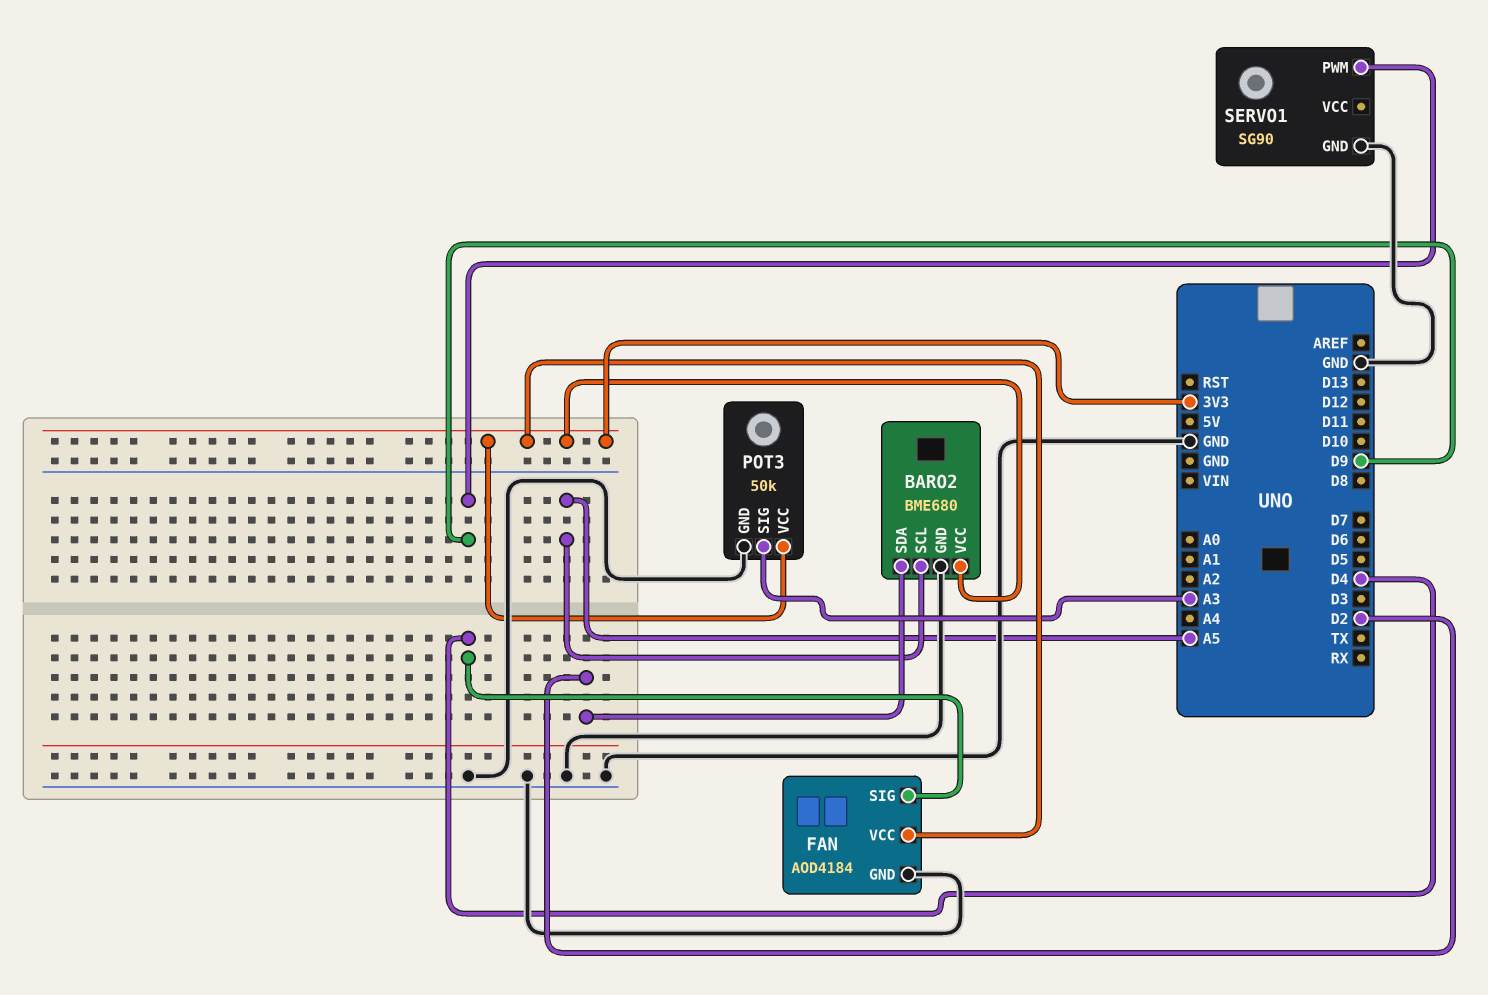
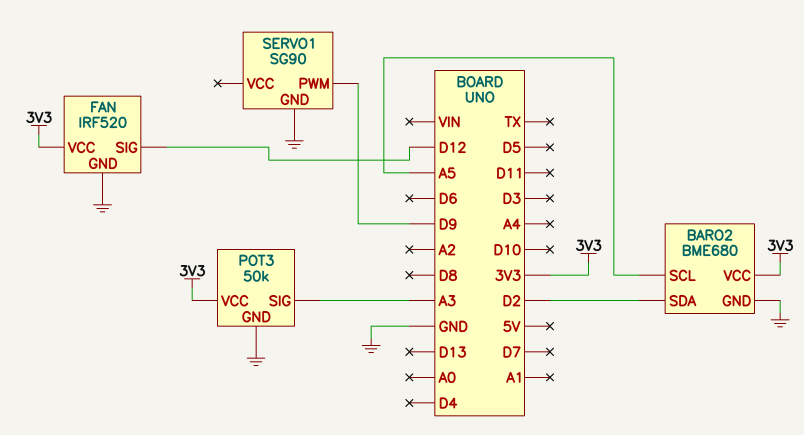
FAN: AOD4184 -> IRF520
FAN pin SIG: D4 -> D12

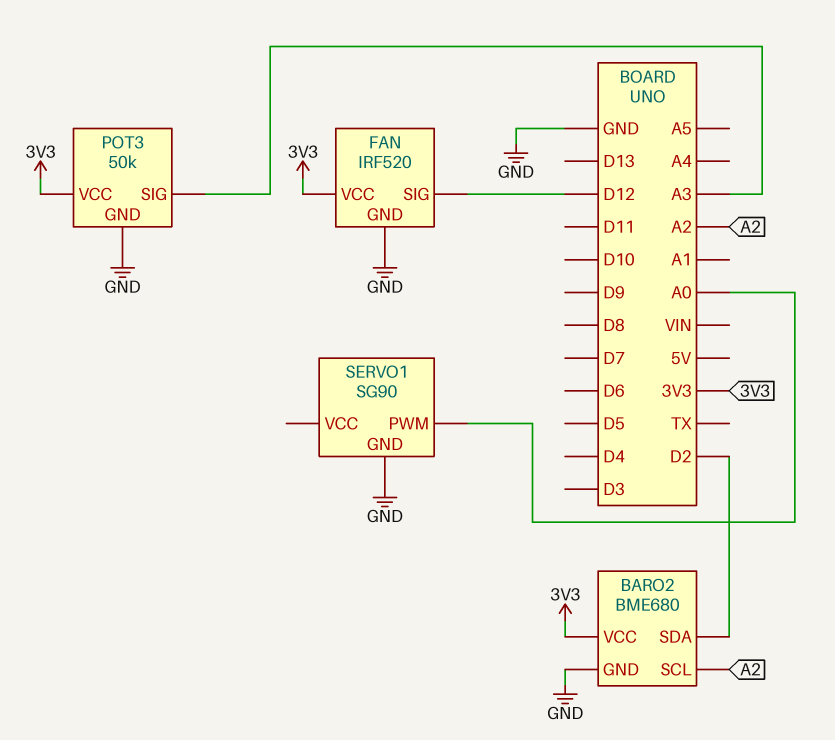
BARO2 pin SCL: A5 -> A2
SERVO1 pin PWM: D9 -> A0

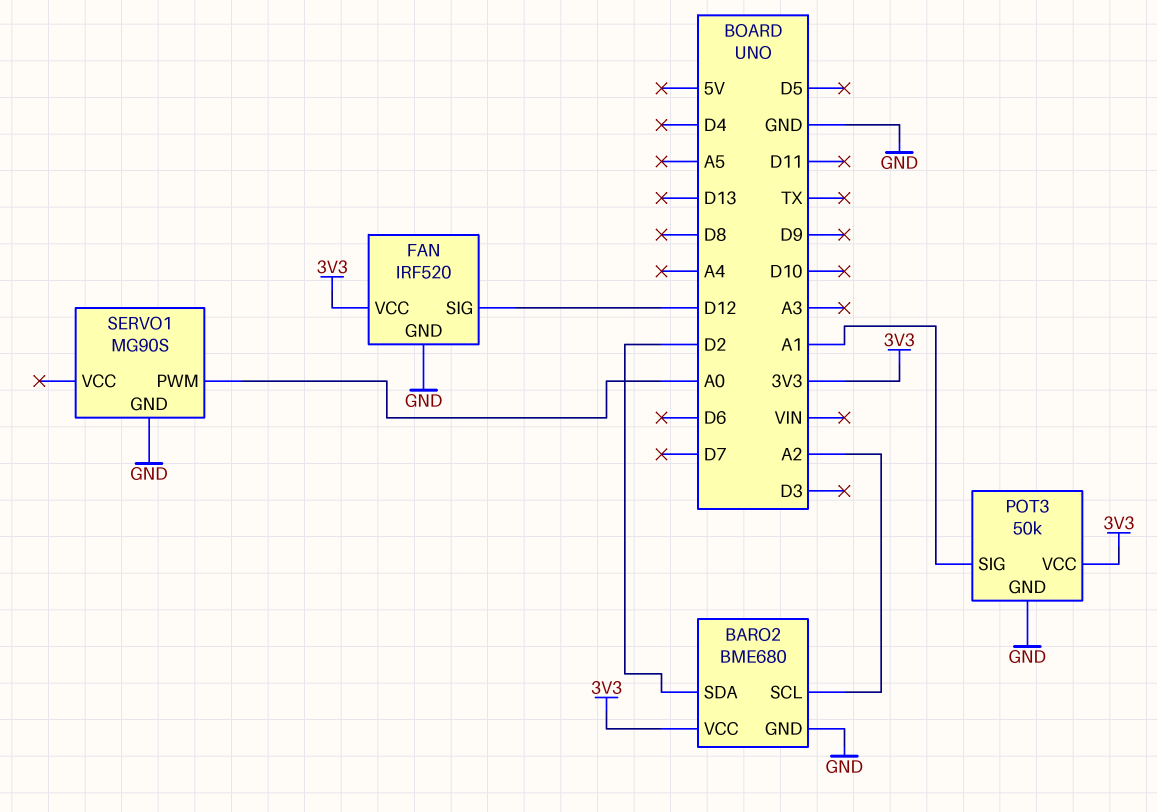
POT3 pin SIG: A3 -> A1
SERVO1: SG90 -> MG90S

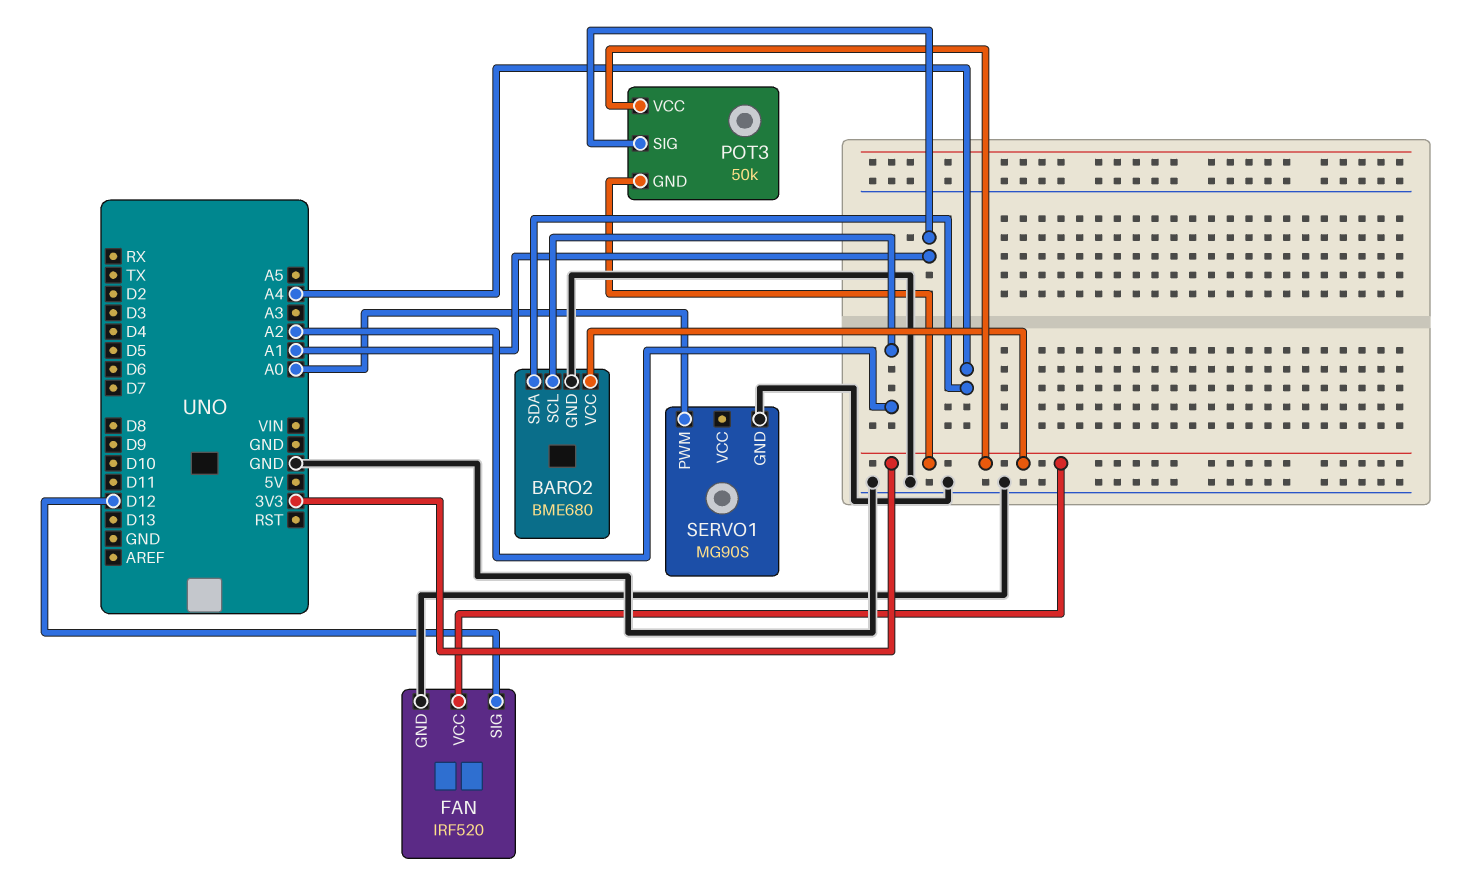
BARO2 pin SDA: D2 -> A4
POT3 pin GND: GND -> 3V3

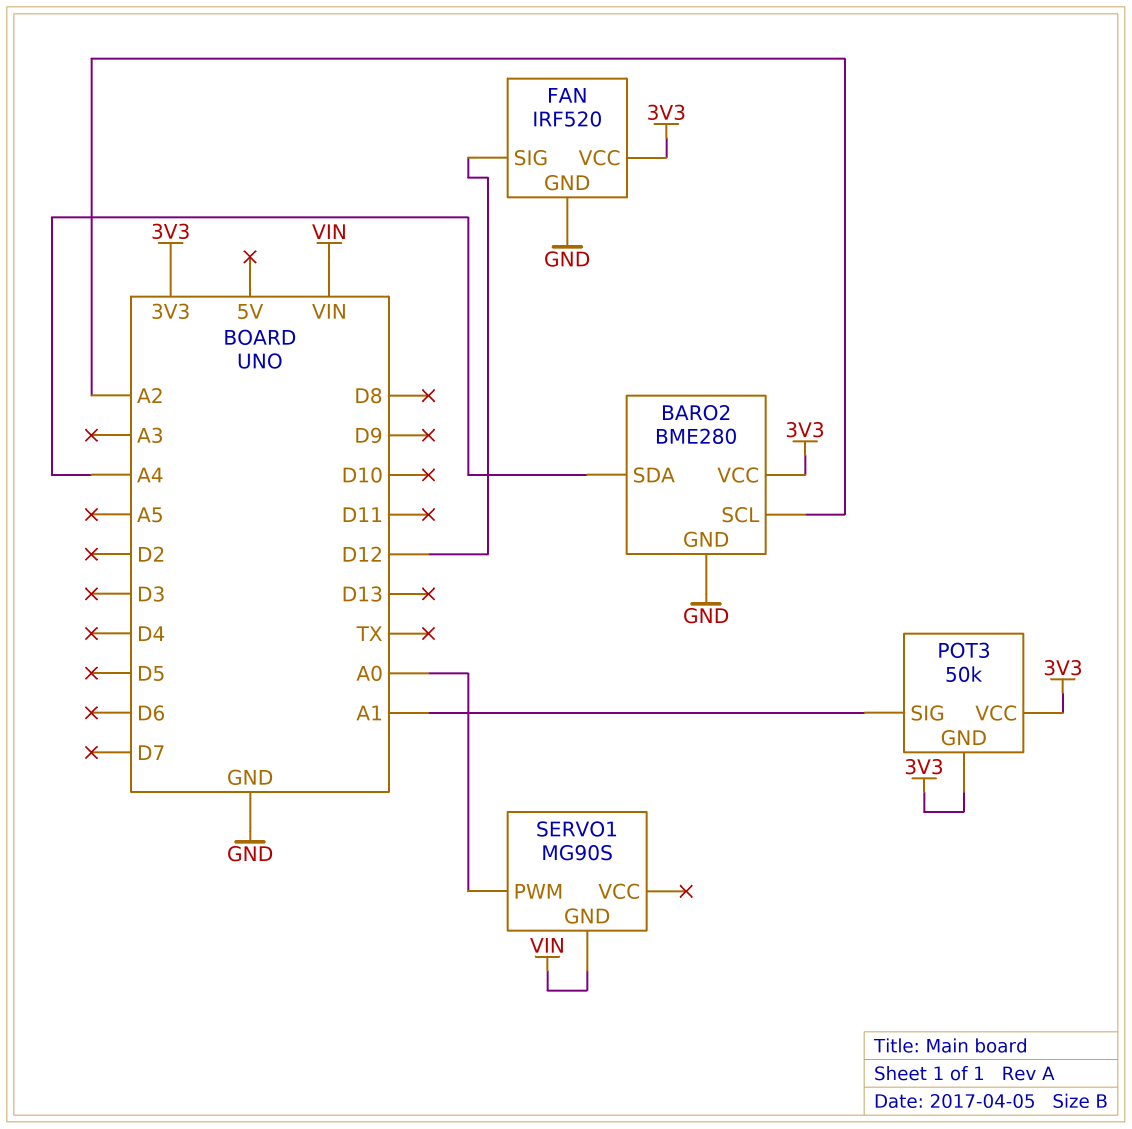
BARO2: BME680 -> BME280
SERVO1 pin GND: GND -> VIN

